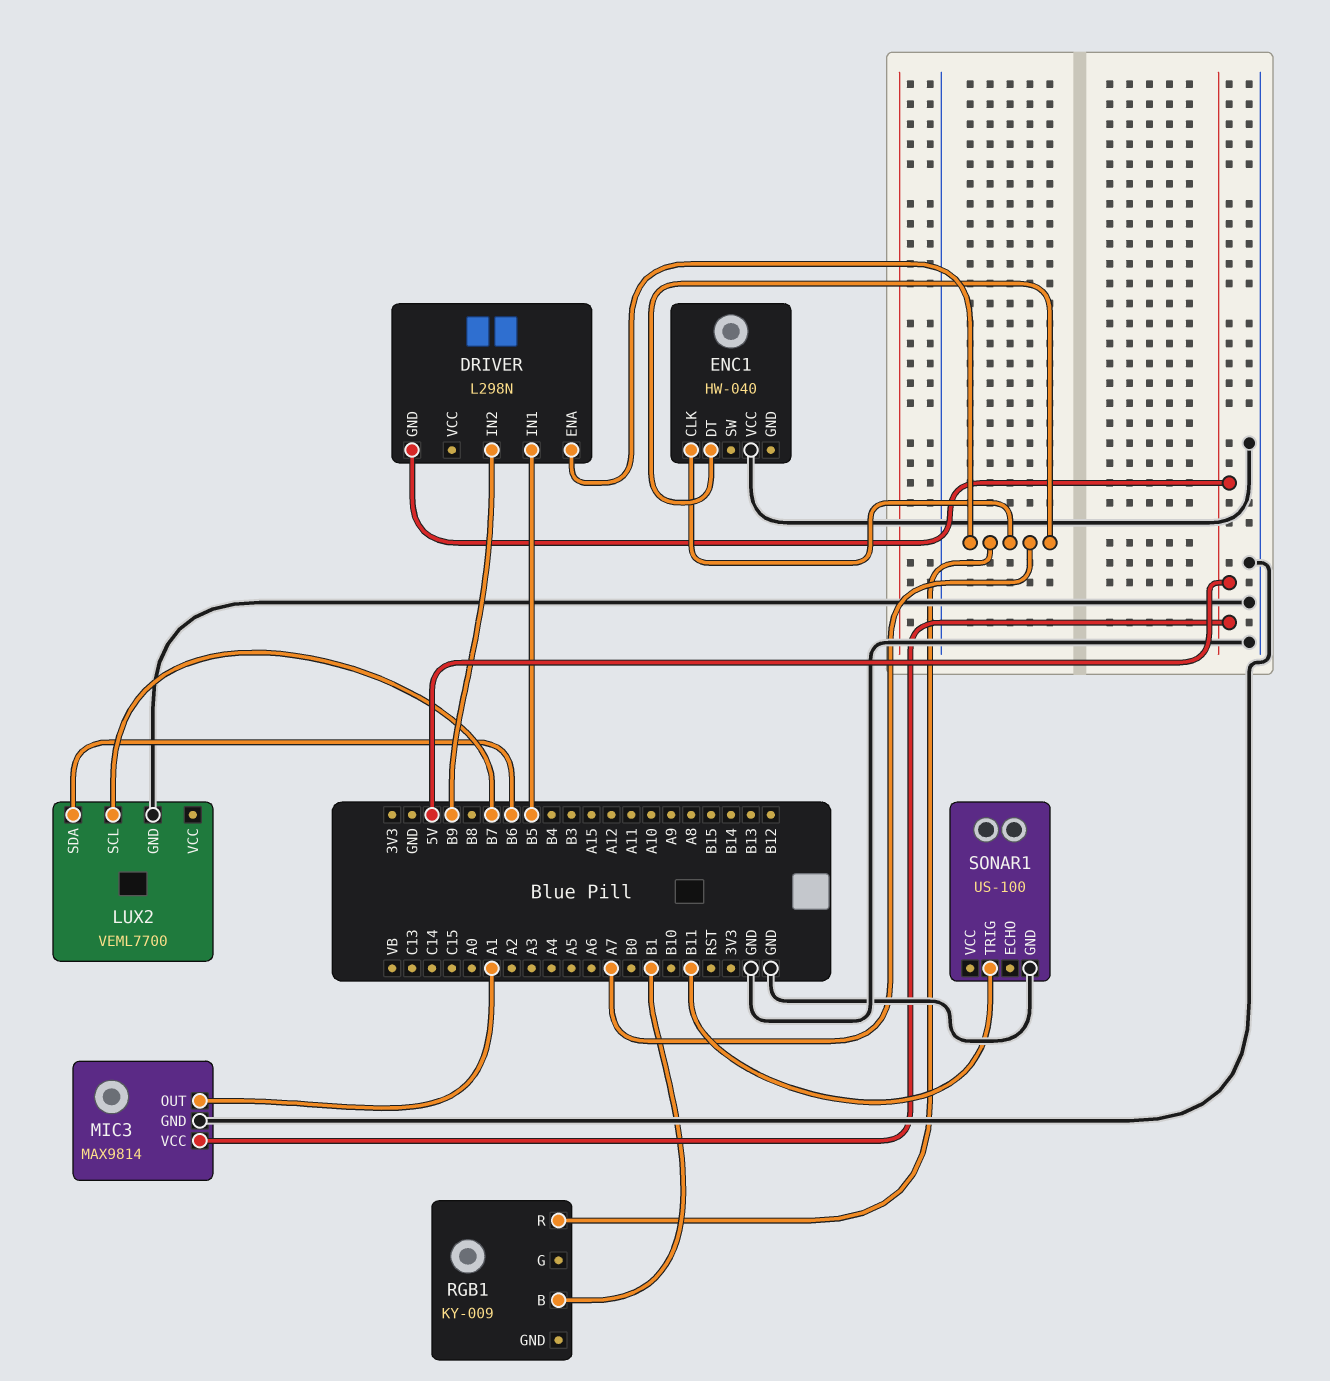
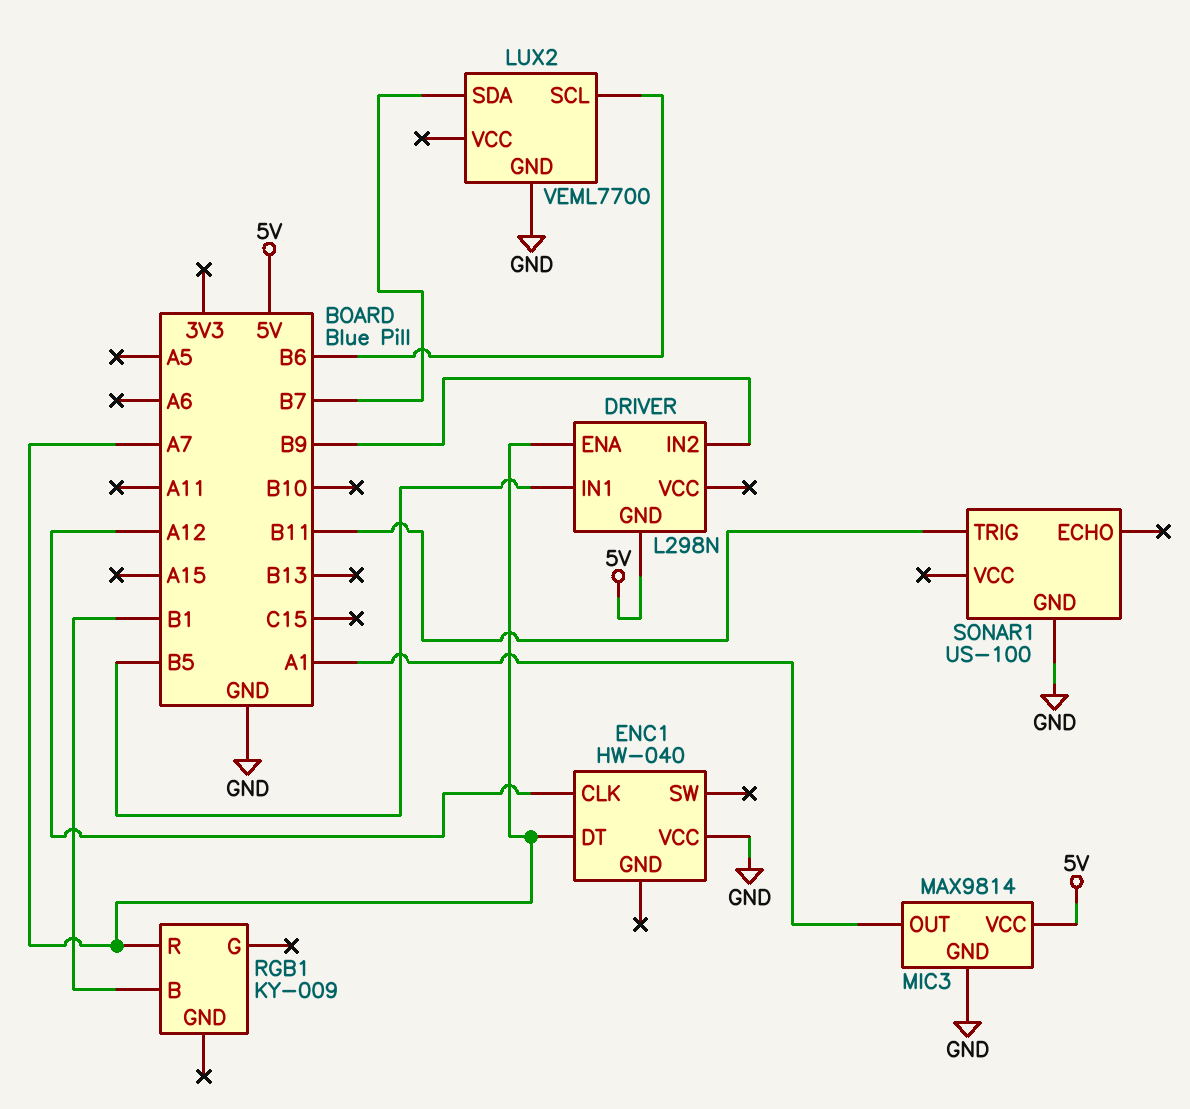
ENC1 pin CLK: A7 -> A12
LUX2 pin SCL: B7 -> B6
LUX2 pin SDA: B6 -> B7

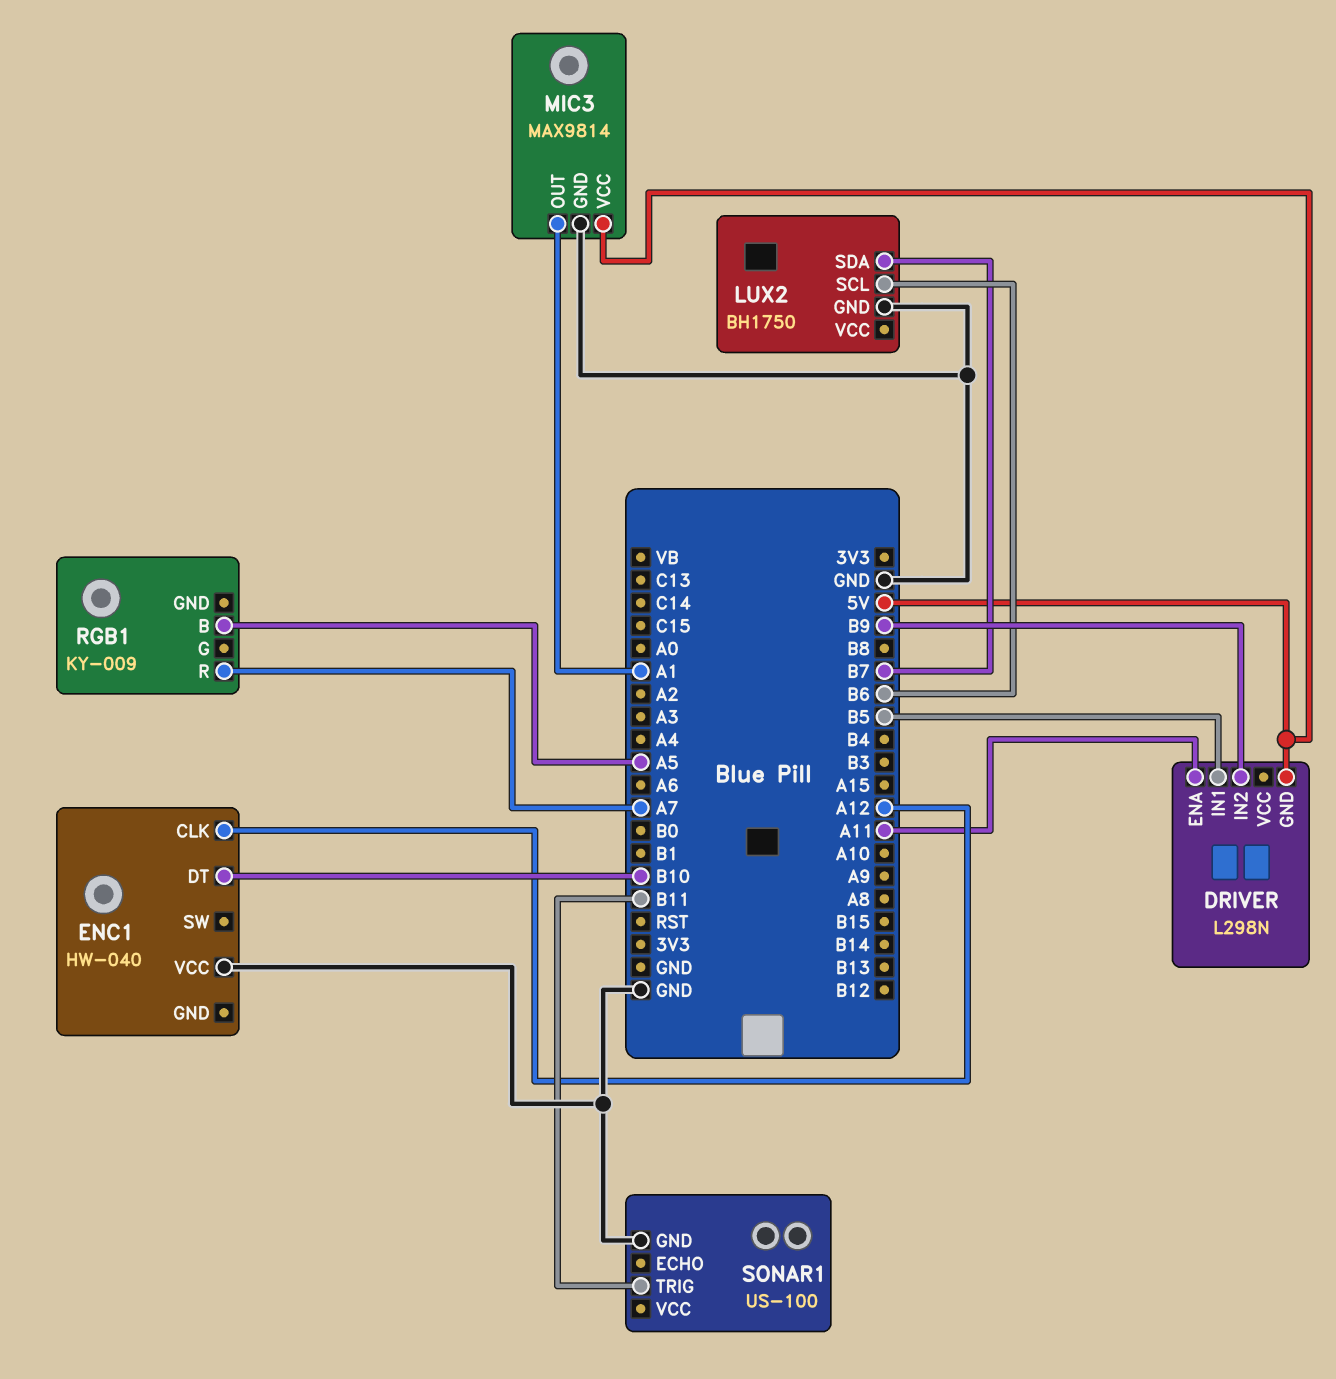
DRIVER pin ENA: A7 -> A11
ENC1 pin DT: A7 -> B10
LUX2: VEML7700 -> BH1750
RGB1 pin B: B1 -> A5

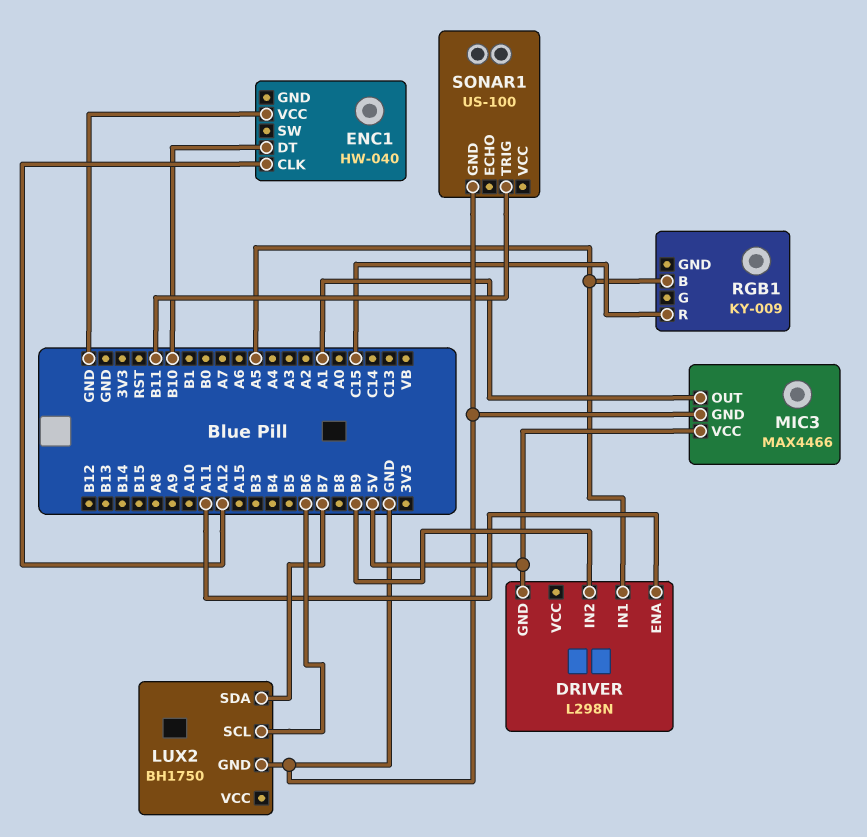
DRIVER pin IN1: B5 -> A5
MIC3: MAX9814 -> MAX4466
RGB1 pin R: A7 -> C15

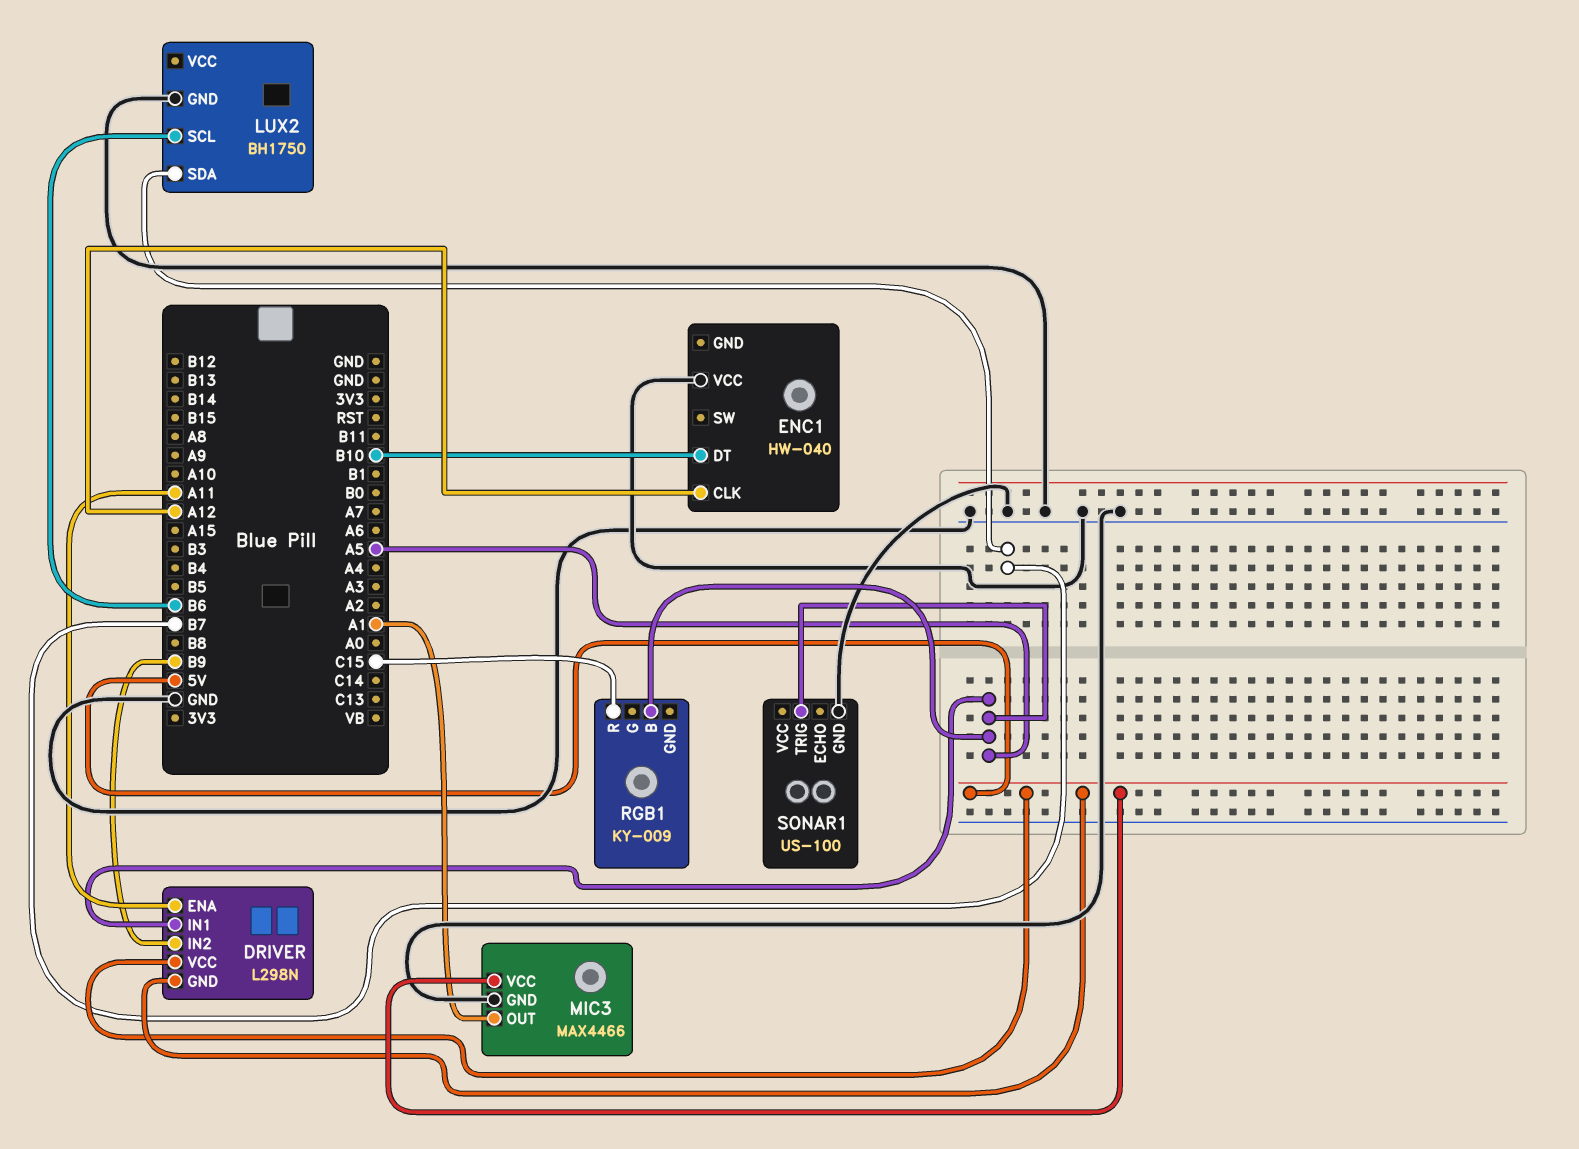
DRIVER pin VCC: none -> 5V
SONAR1 pin TRIG: B11 -> A5

